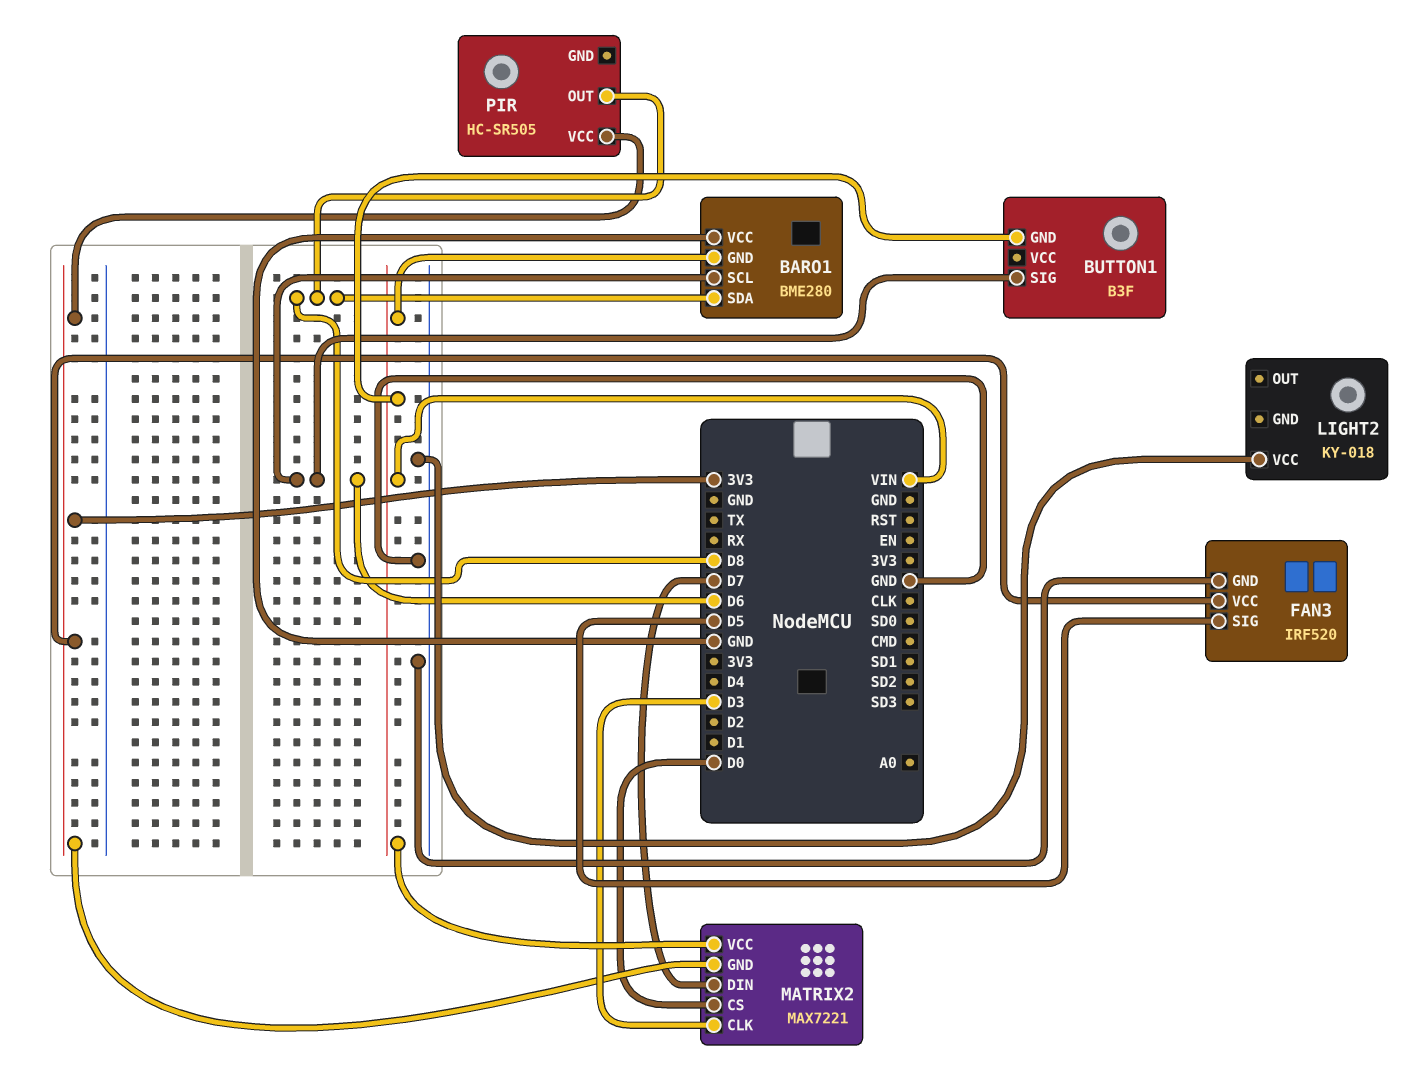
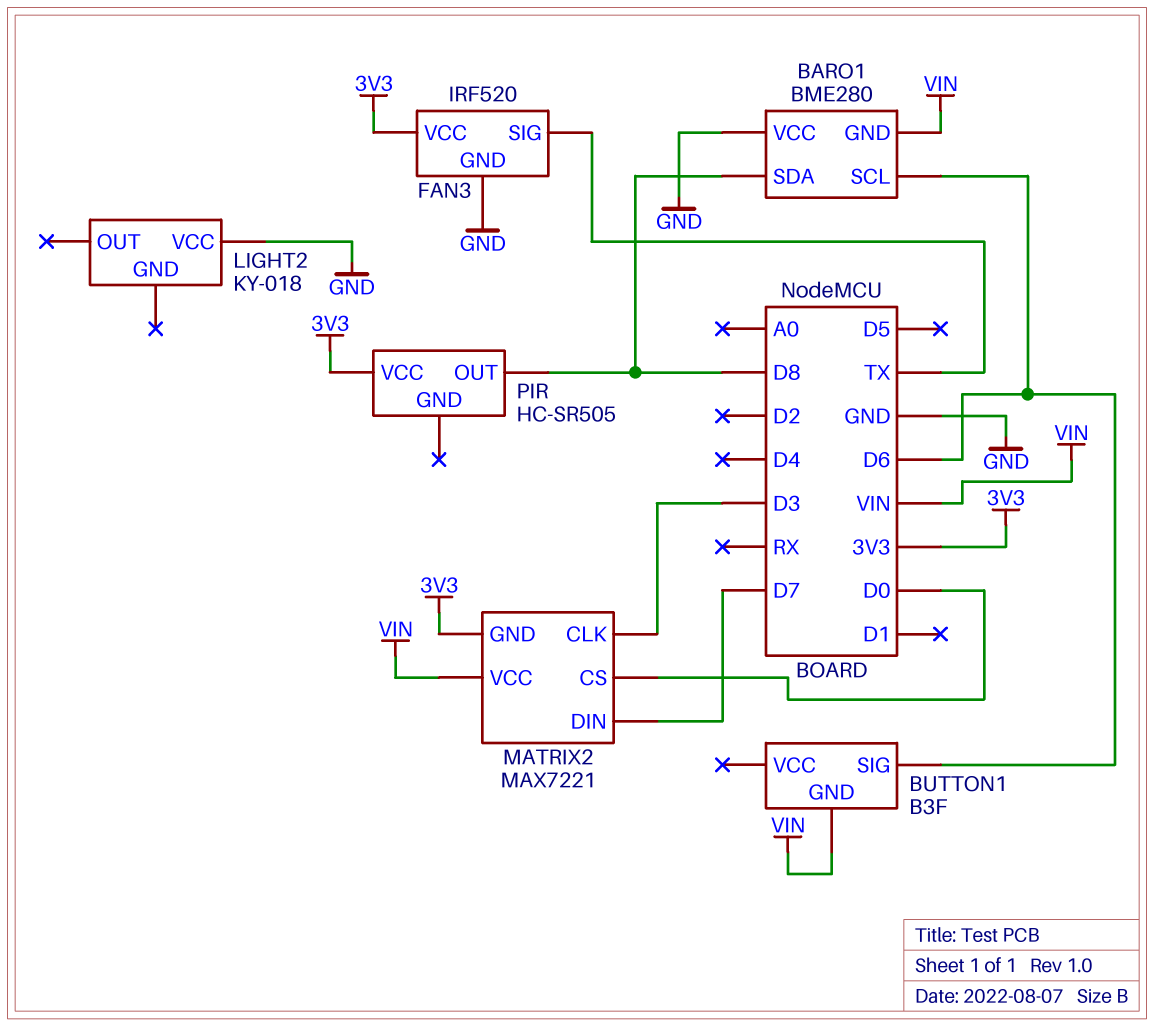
FAN3 pin SIG: D5 -> TX

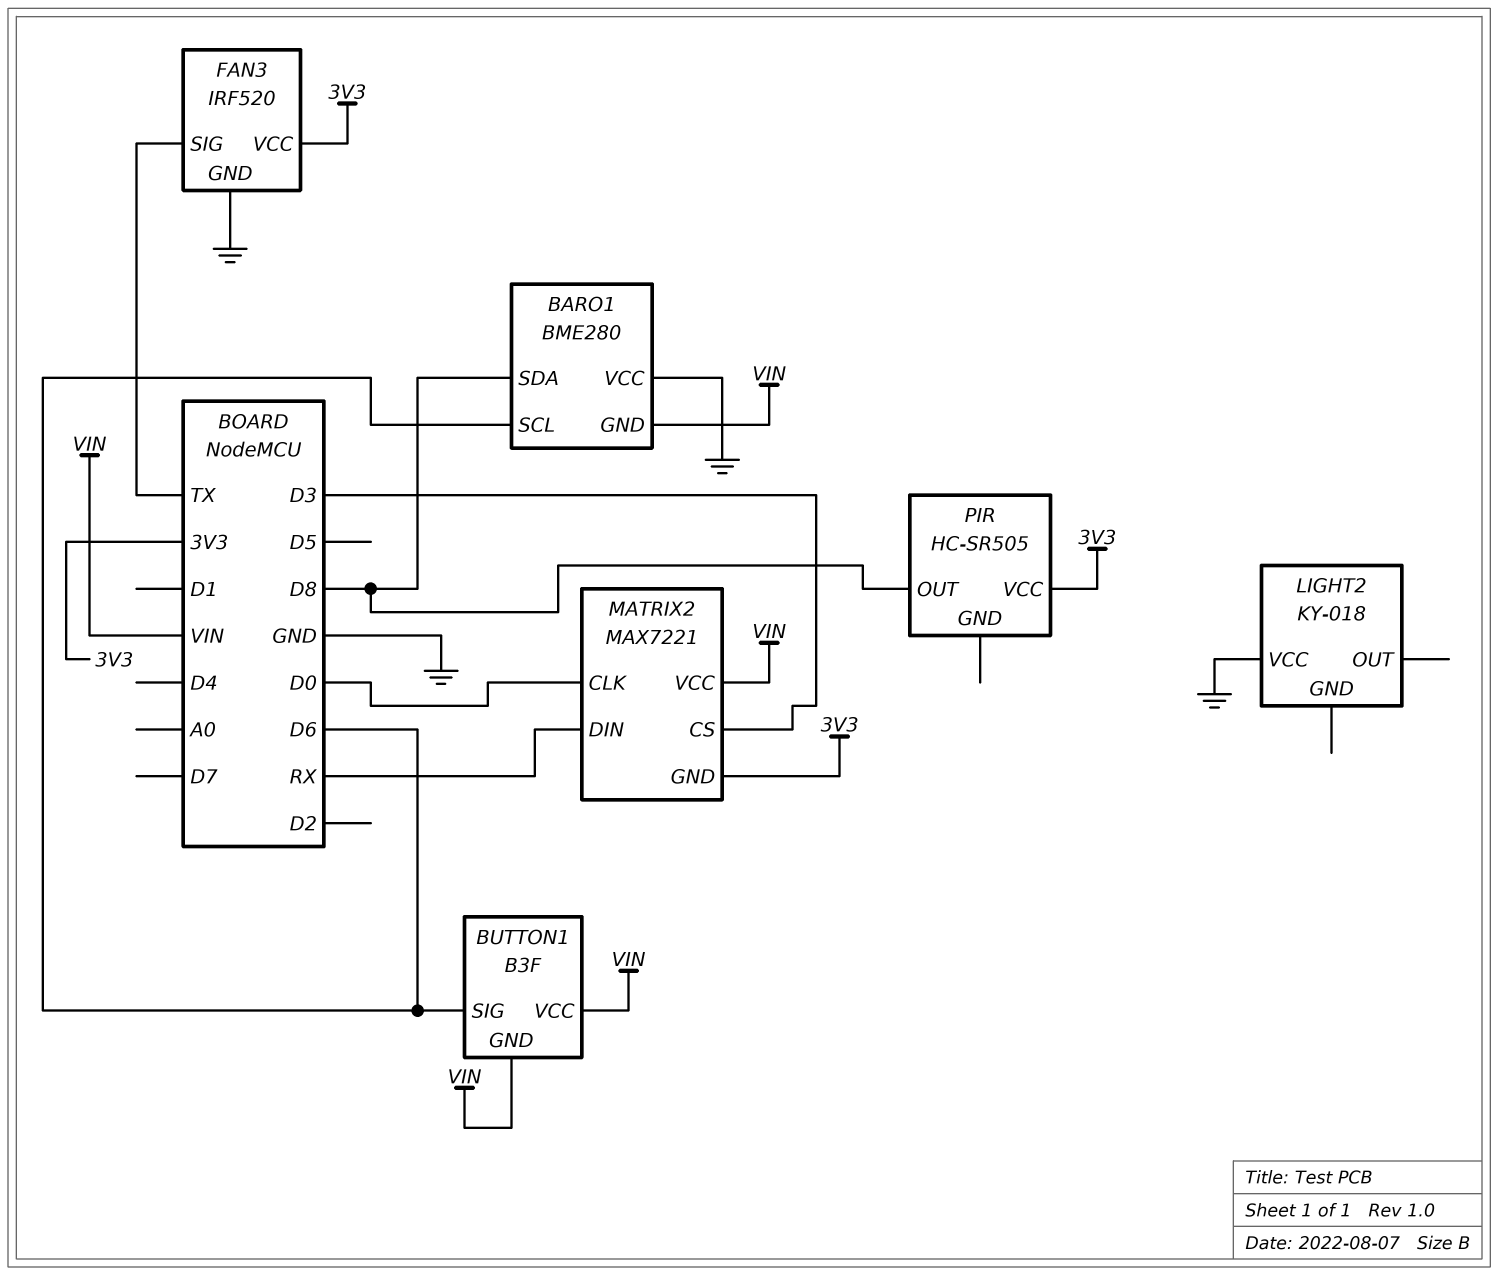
BUTTON1 pin VCC: none -> VIN
MATRIX2 pin CLK: D3 -> D0
MATRIX2 pin CS: D0 -> D3
MATRIX2 pin DIN: D7 -> RX

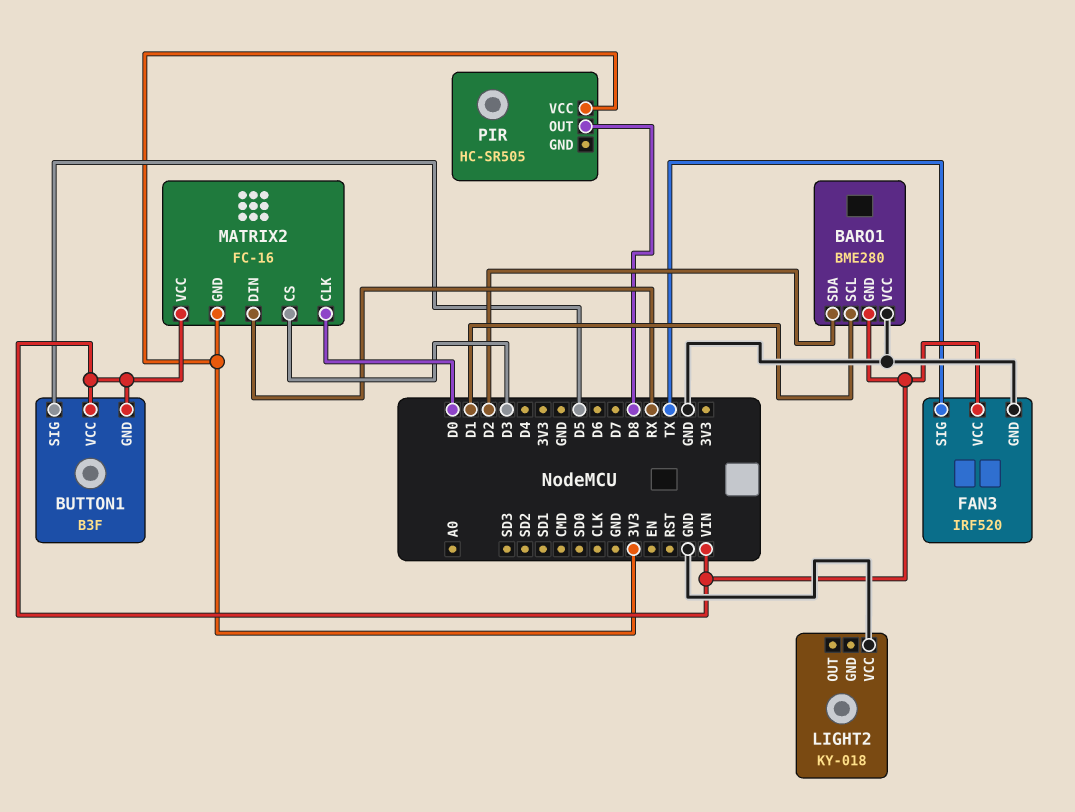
BARO1 pin SCL: D6 -> D1
BARO1 pin SDA: D8 -> D2
BUTTON1 pin SIG: D6 -> D5
FAN3 pin VCC: 3V3 -> VIN
MATRIX2: MAX7221 -> FC-16

